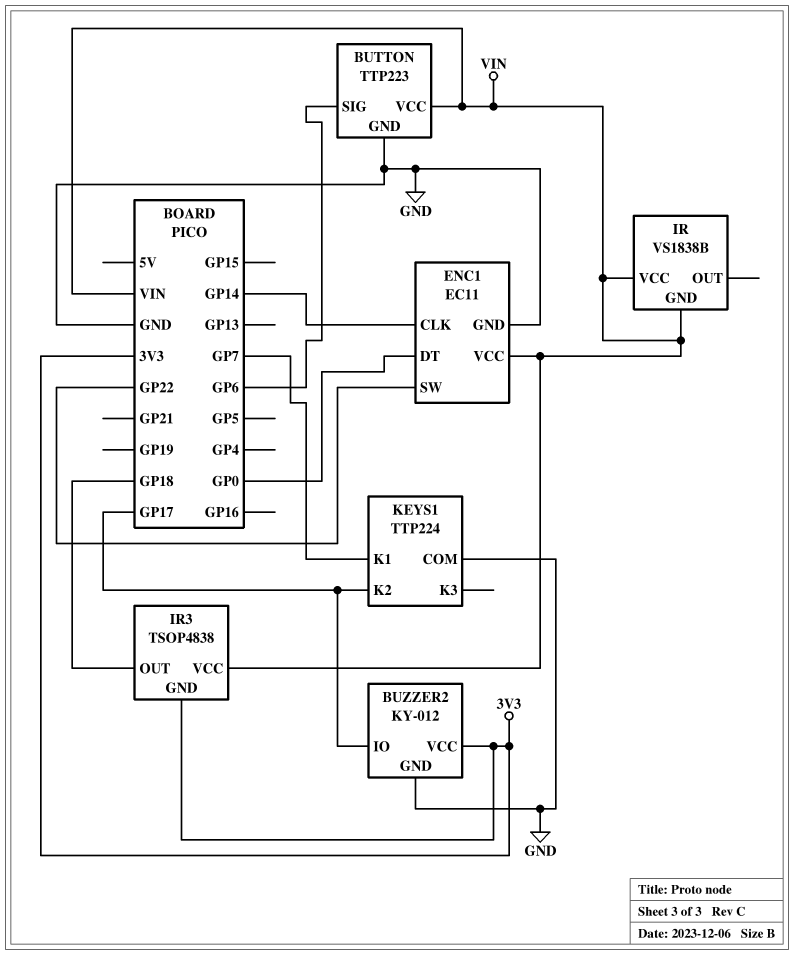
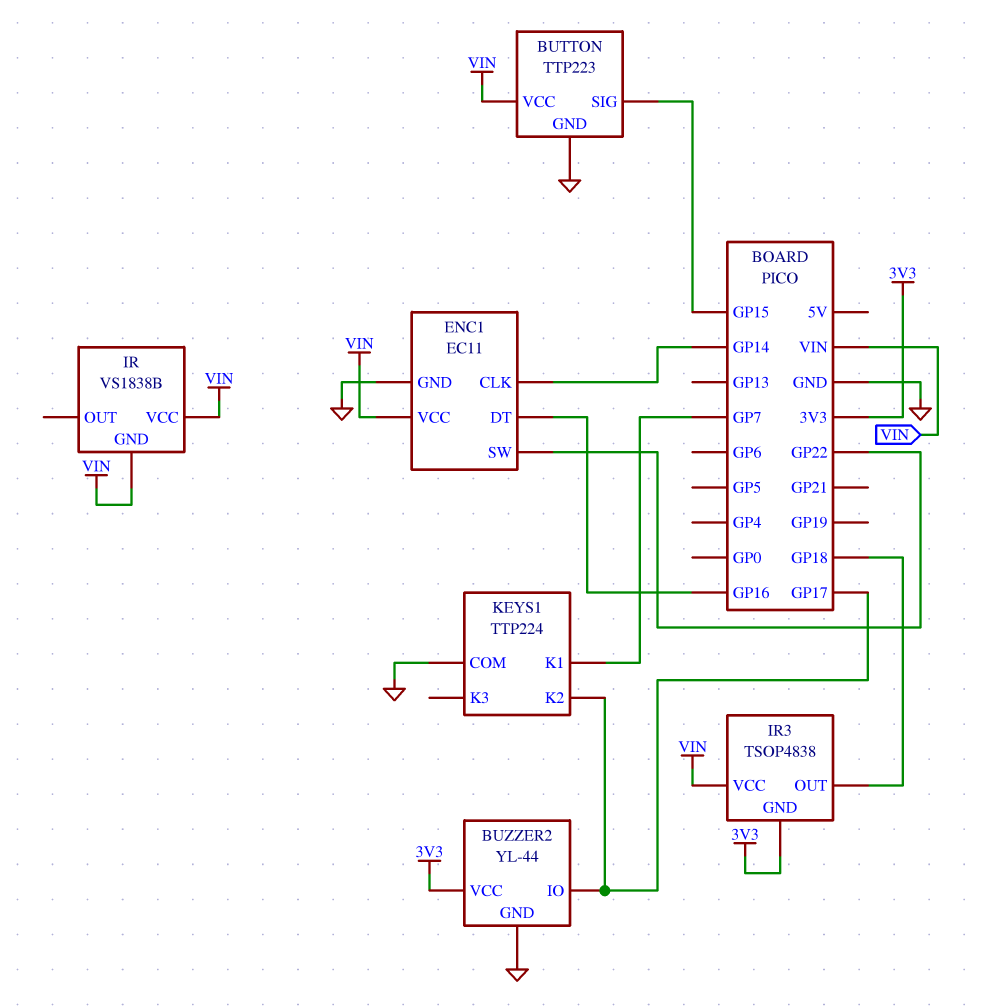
BUTTON pin SIG: GP6 -> GP15
BUZZER2: KY-012 -> YL-44
ENC1 pin DT: GP0 -> GP16

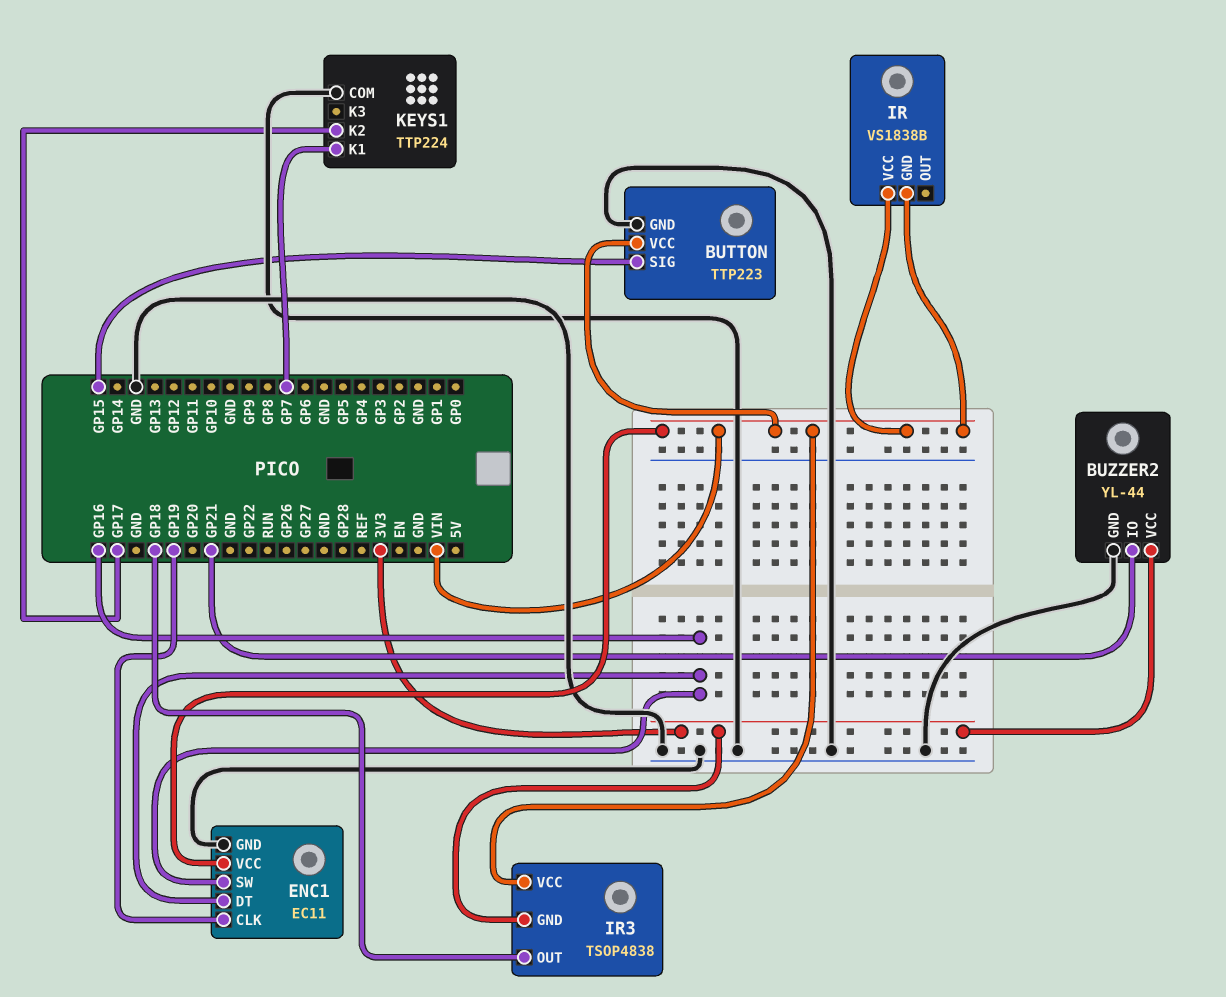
BUZZER2 pin IO: GP17 -> GP21
ENC1 pin CLK: GP14 -> GP19
ENC1 pin SW: GP22 -> GP16

